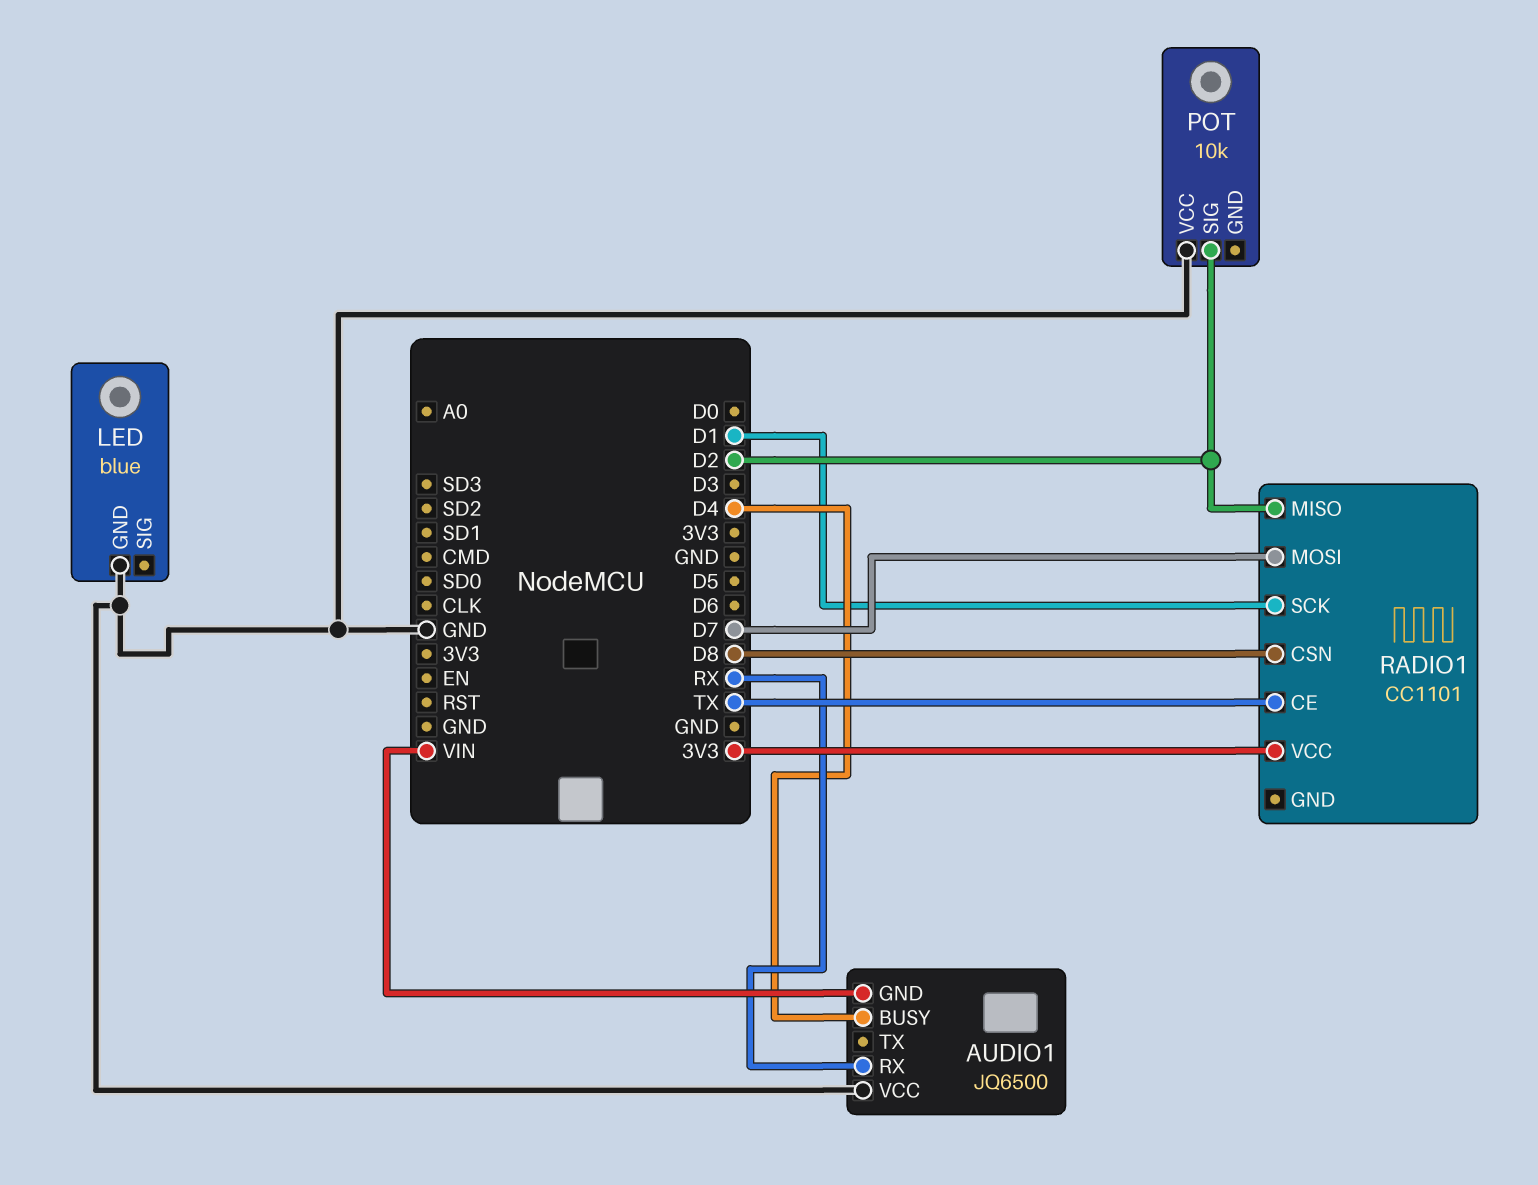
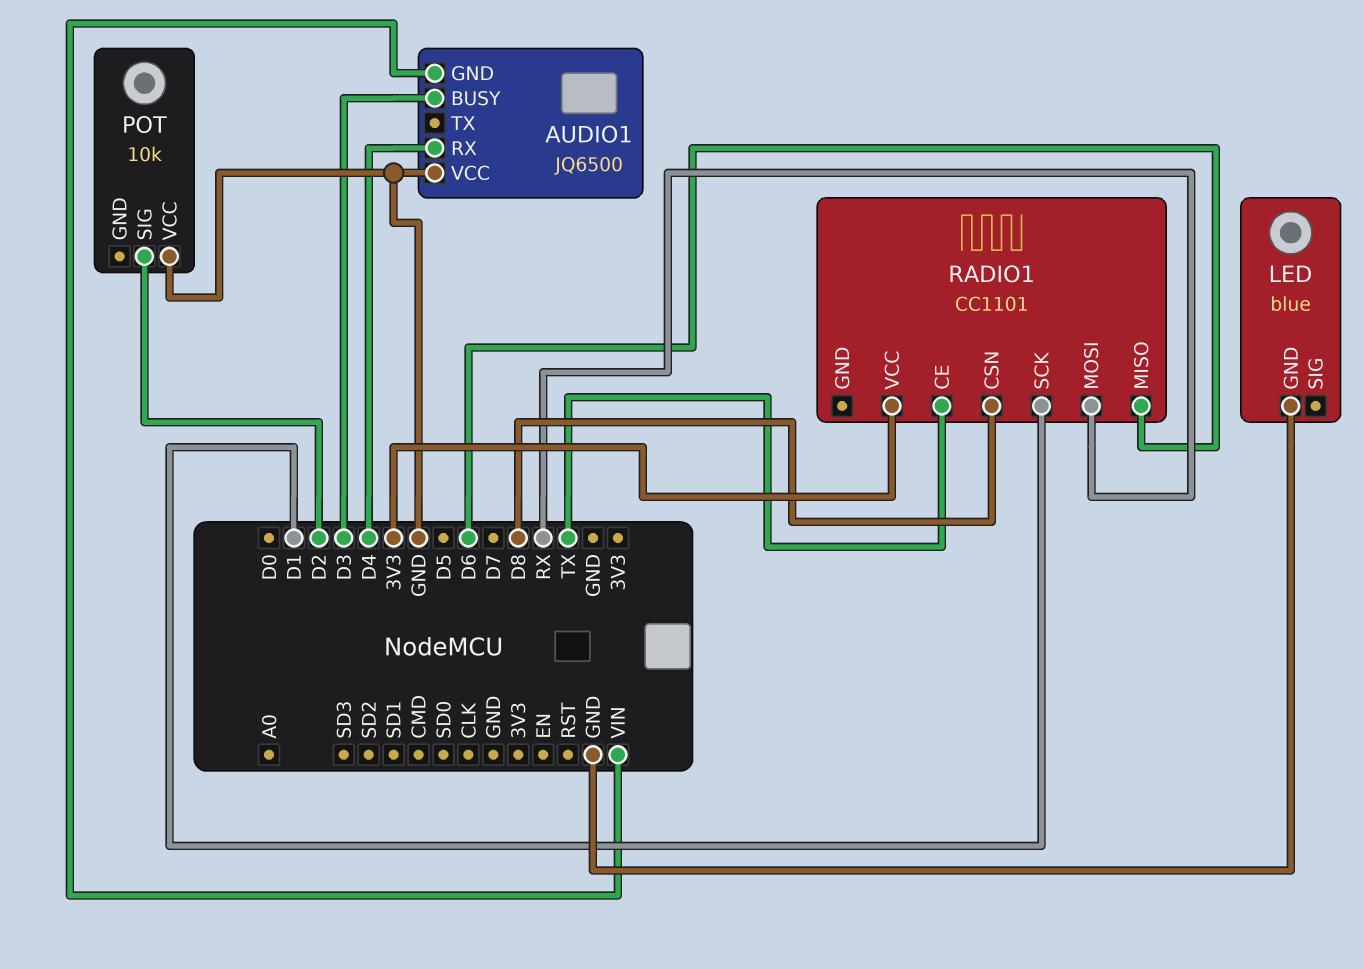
AUDIO1 pin BUSY: D4 -> D3
AUDIO1 pin RX: RX -> D4
RADIO1 pin MISO: D2 -> D6
RADIO1 pin MOSI: D7 -> RX

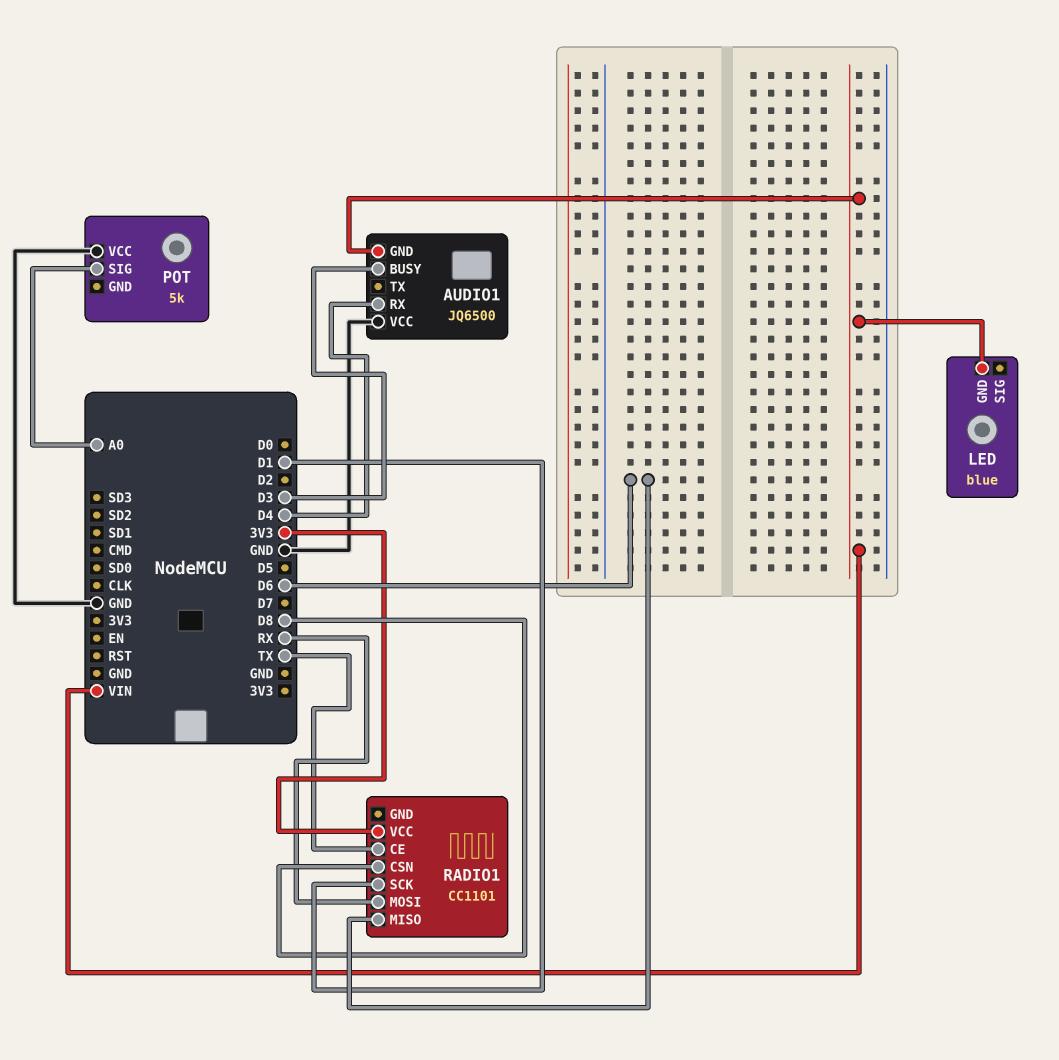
LED pin GND: GND -> VIN
POT: 10k -> 5k
POT pin SIG: D2 -> A0

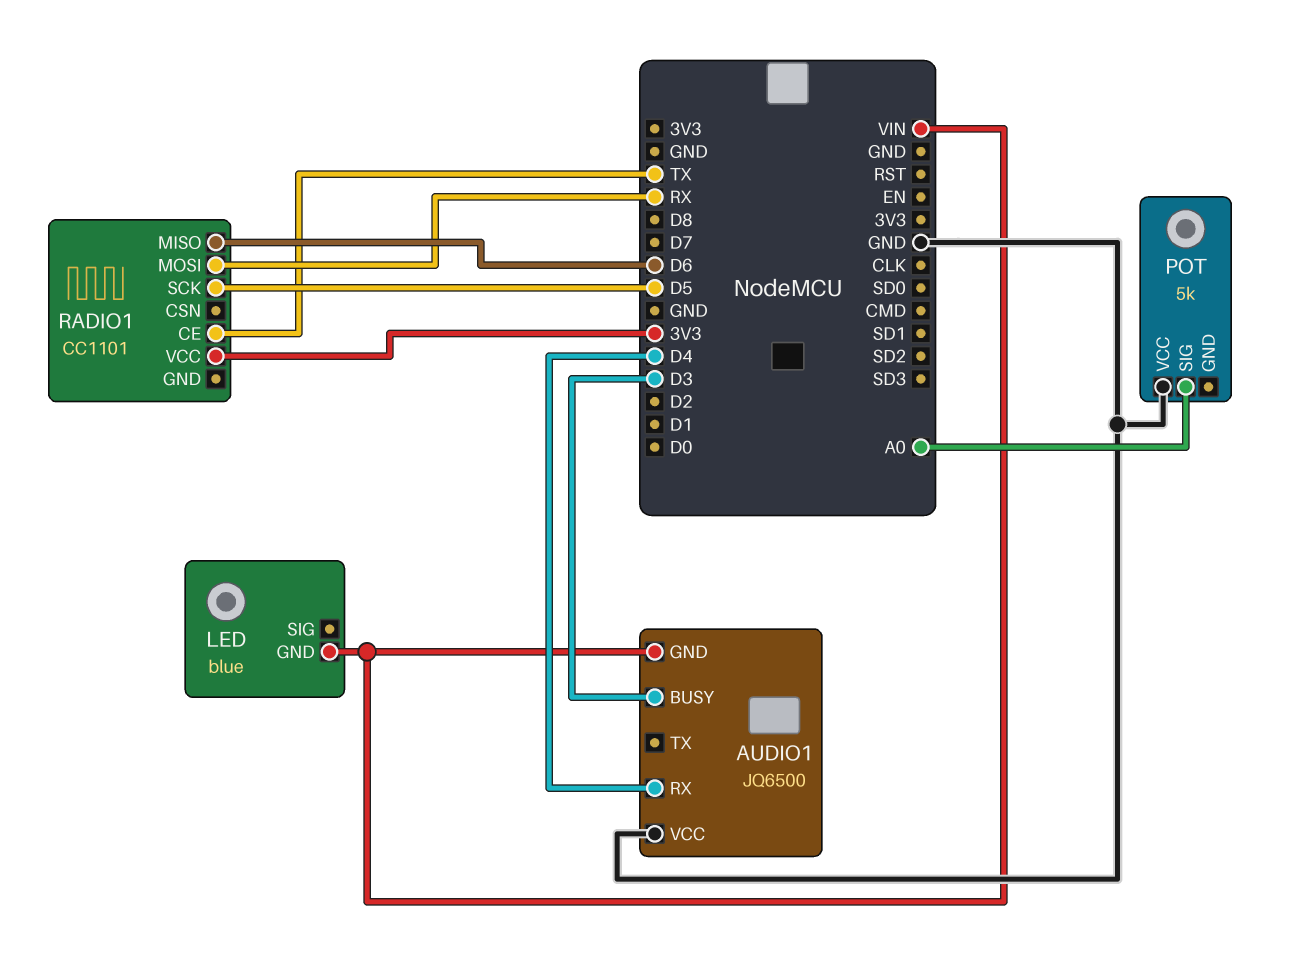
RADIO1 pin CSN: D8 -> none
RADIO1 pin SCK: D1 -> D5

